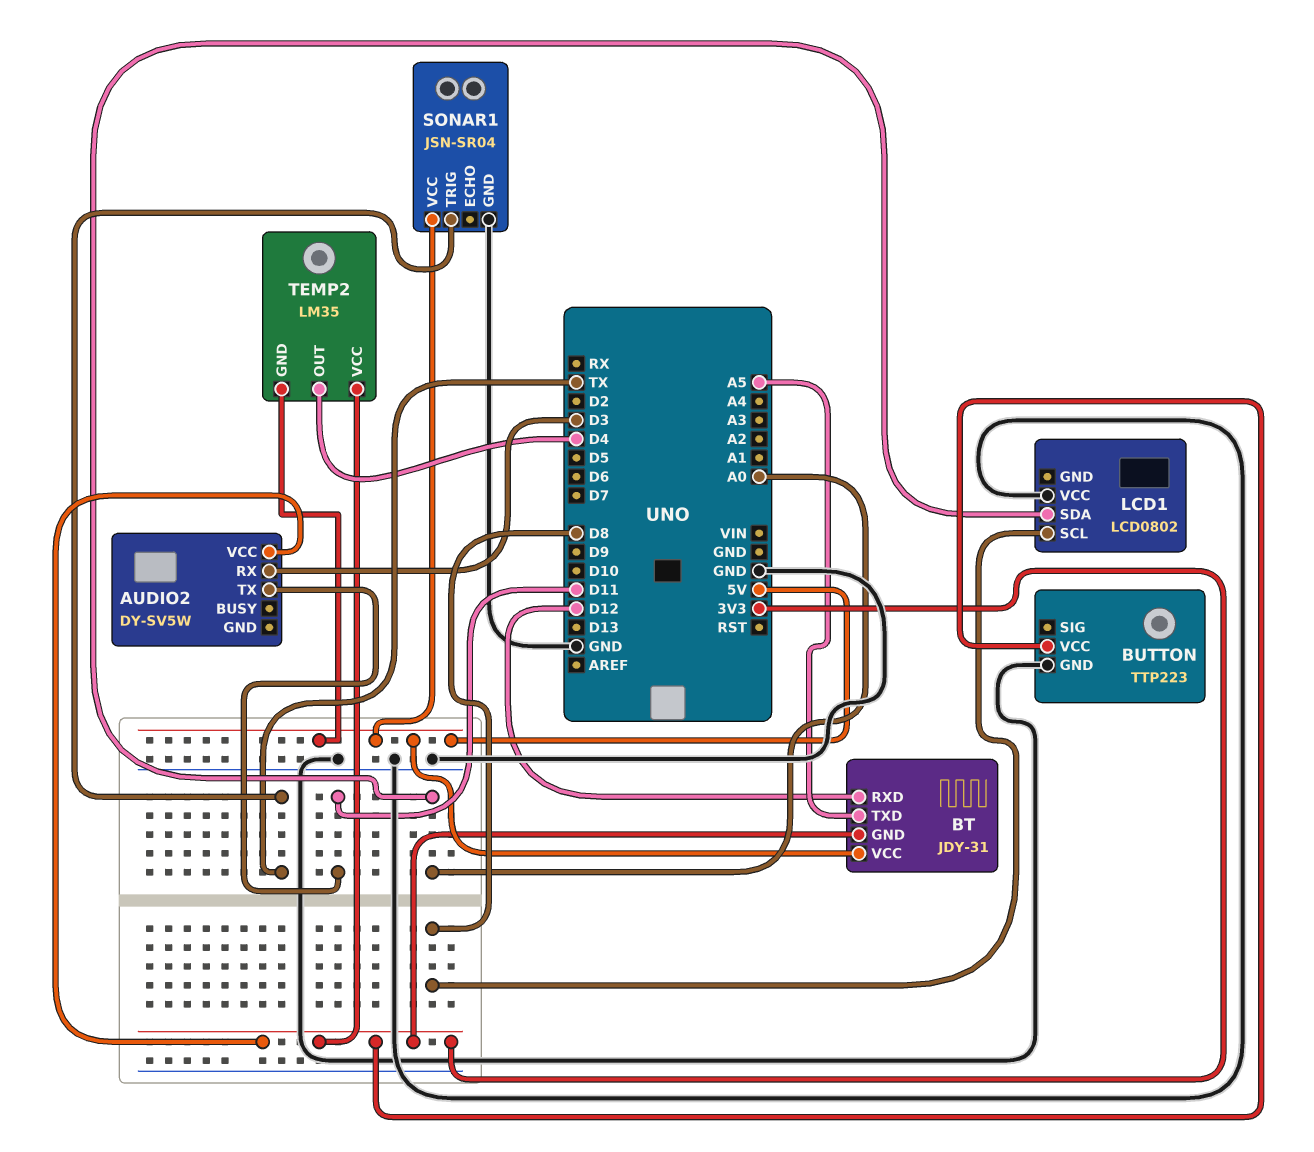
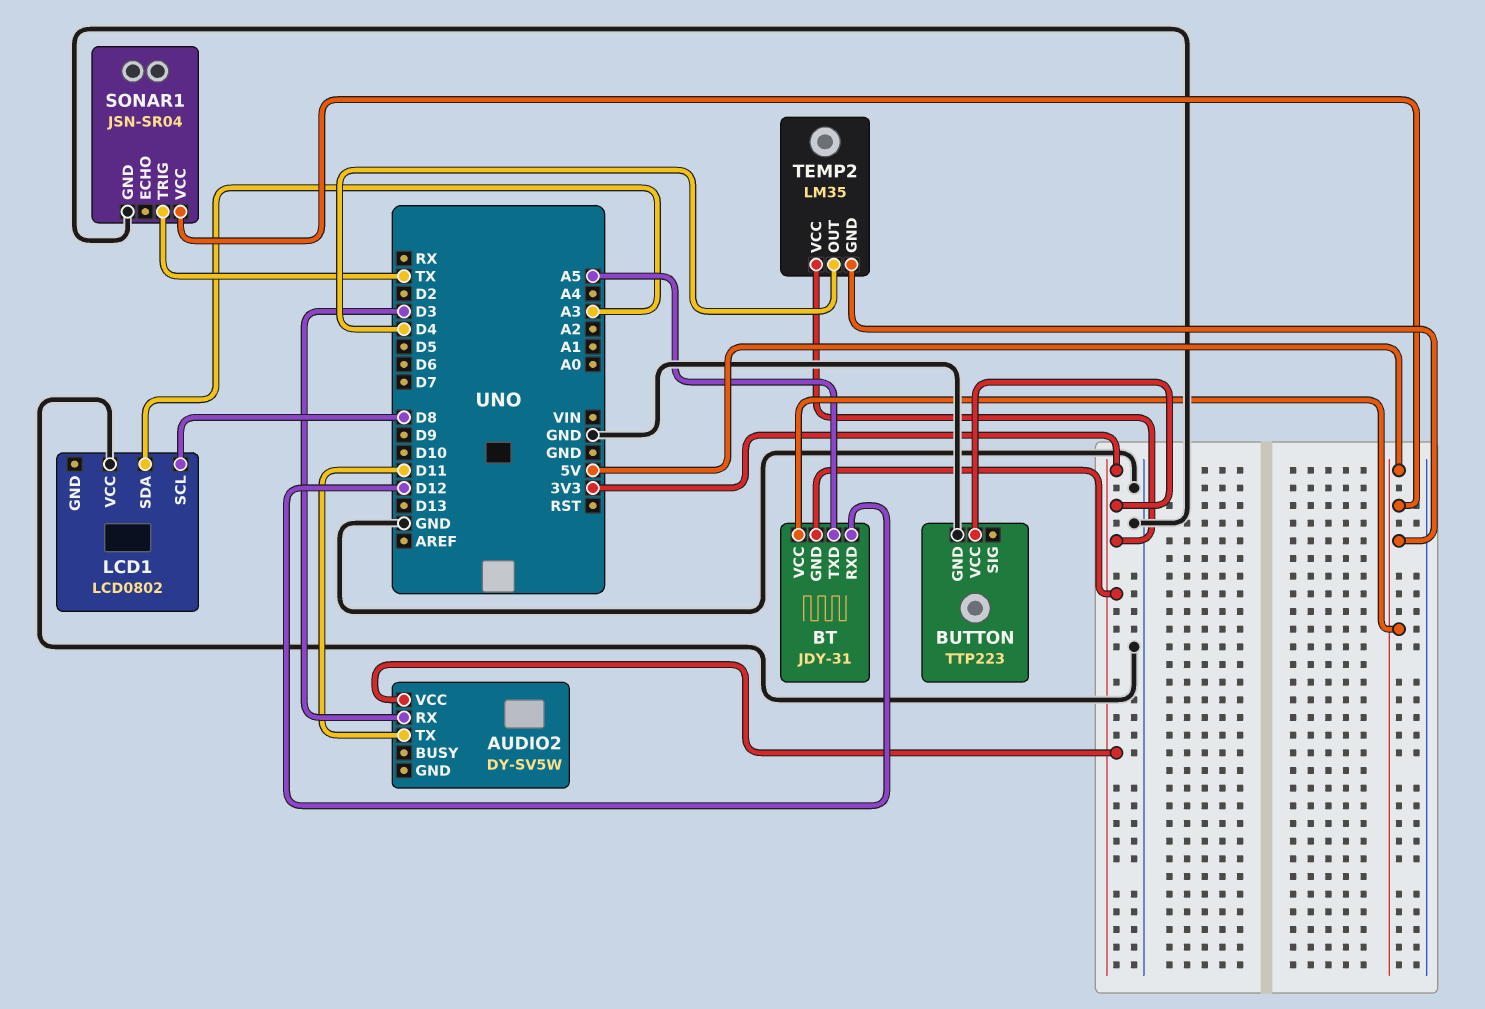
LCD1 pin SDA: A0 -> A3

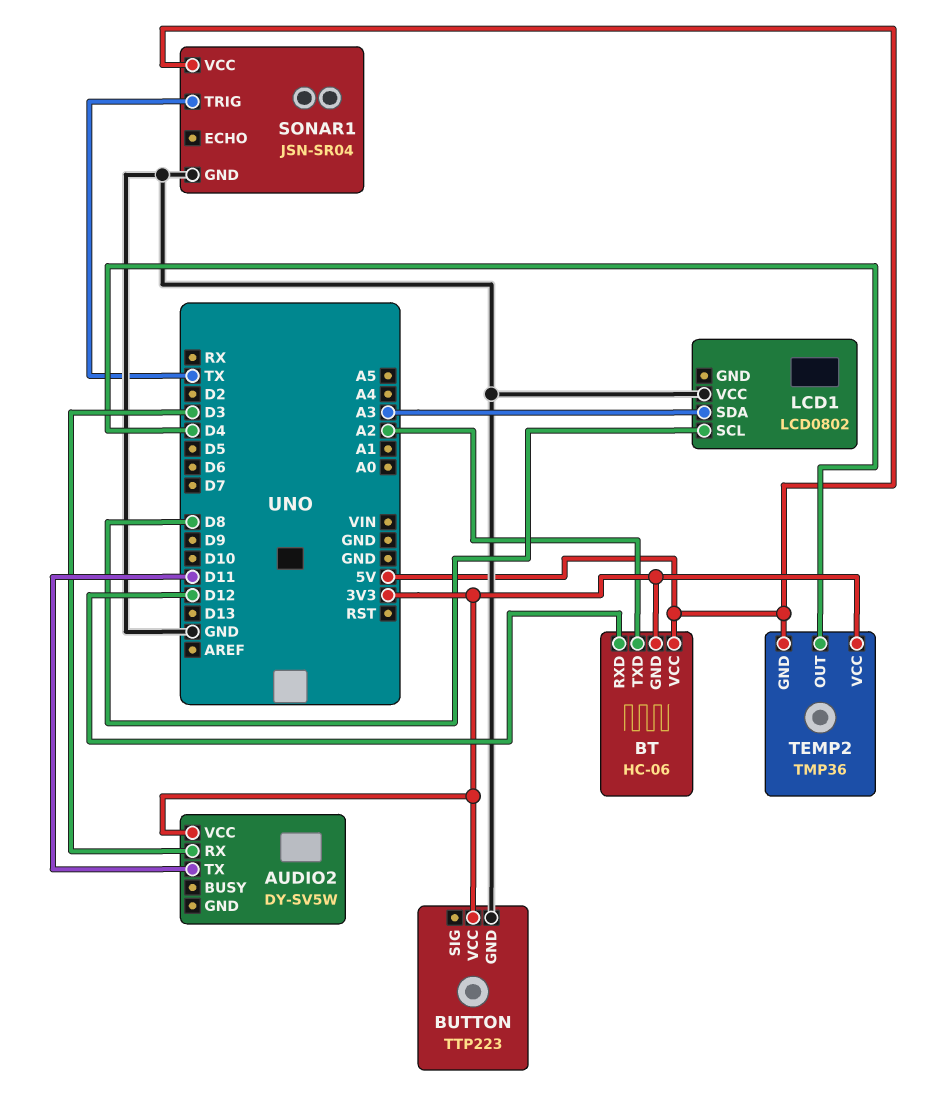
BT: JDY-31 -> HC-06
BT pin TXD: A5 -> A2
TEMP2: LM35 -> TMP36

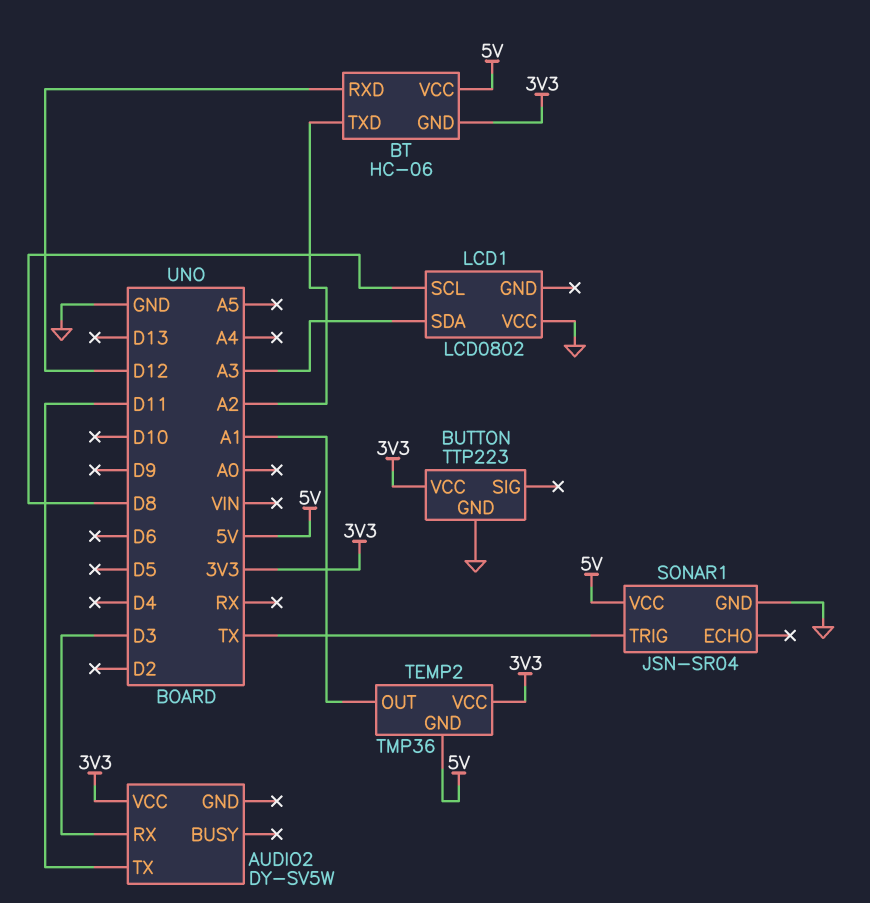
TEMP2 pin OUT: D4 -> A1

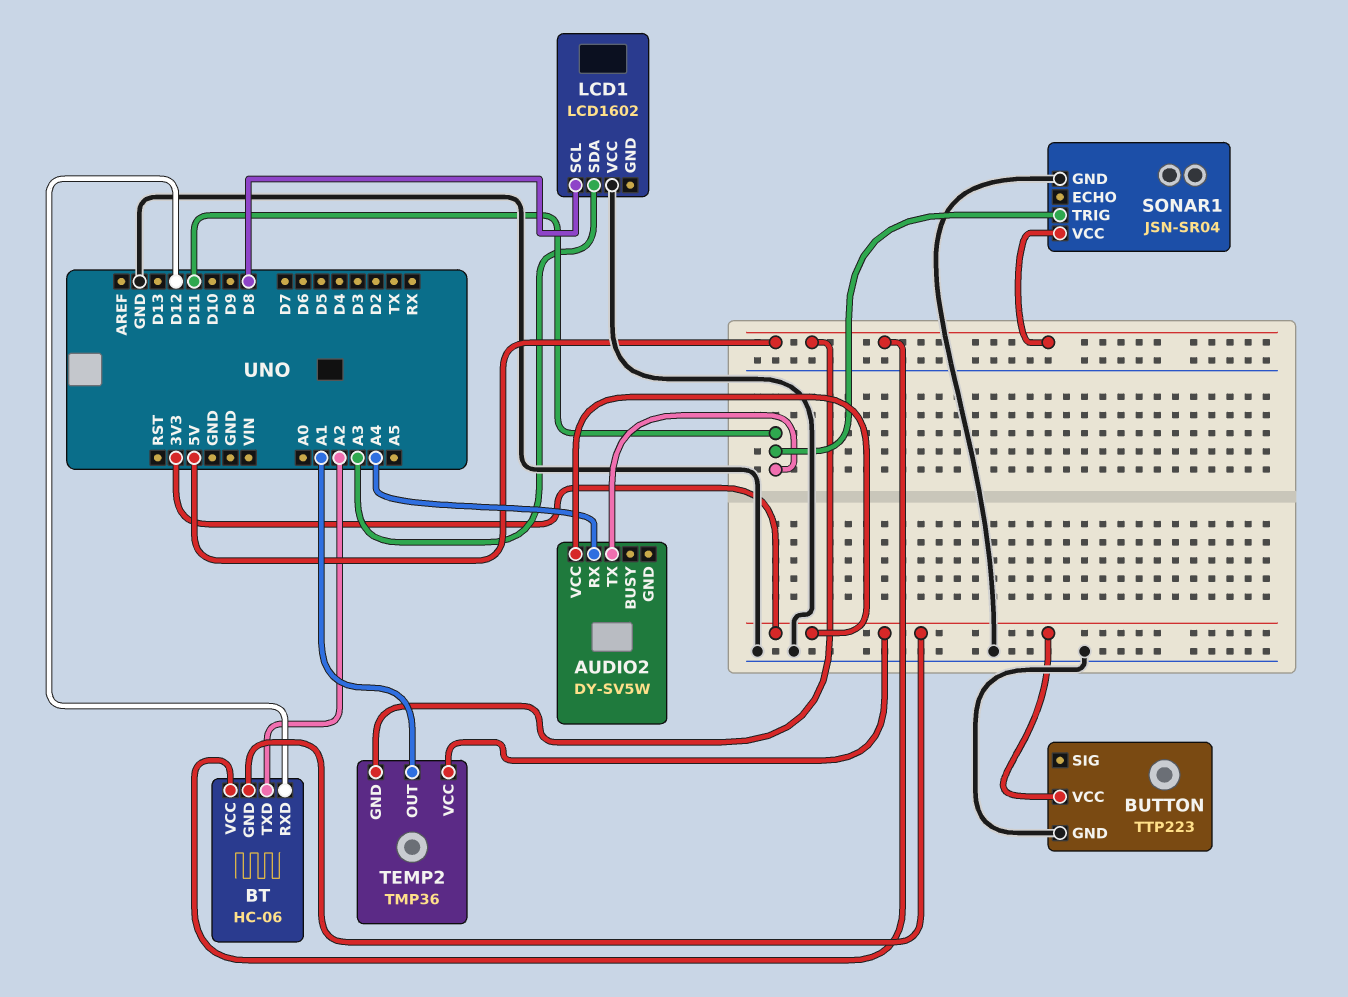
AUDIO2 pin RX: D3 -> A4
LCD1: LCD0802 -> LCD1602
SONAR1 pin TRIG: TX -> D11

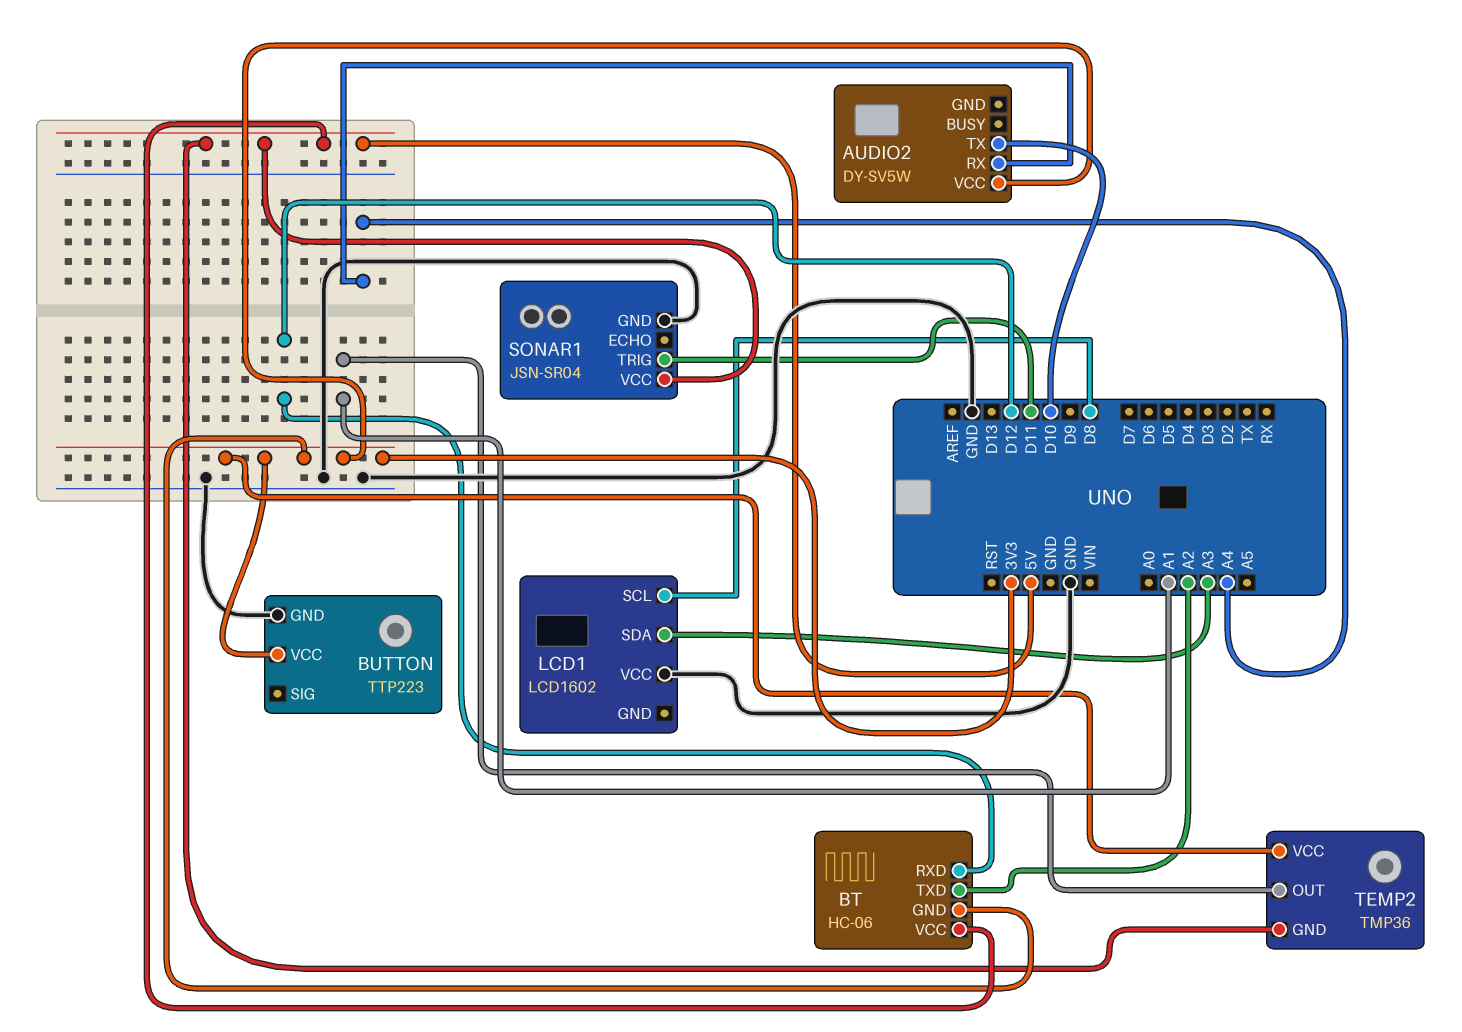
AUDIO2 pin TX: D11 -> D10

